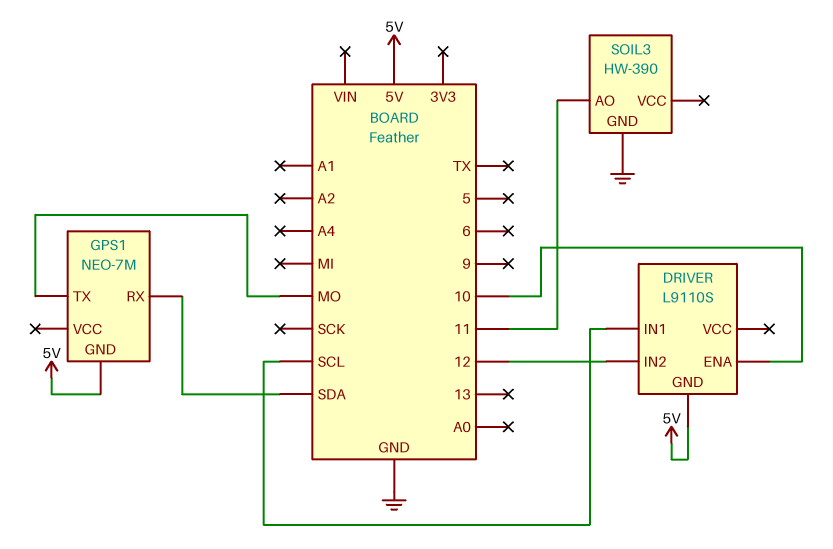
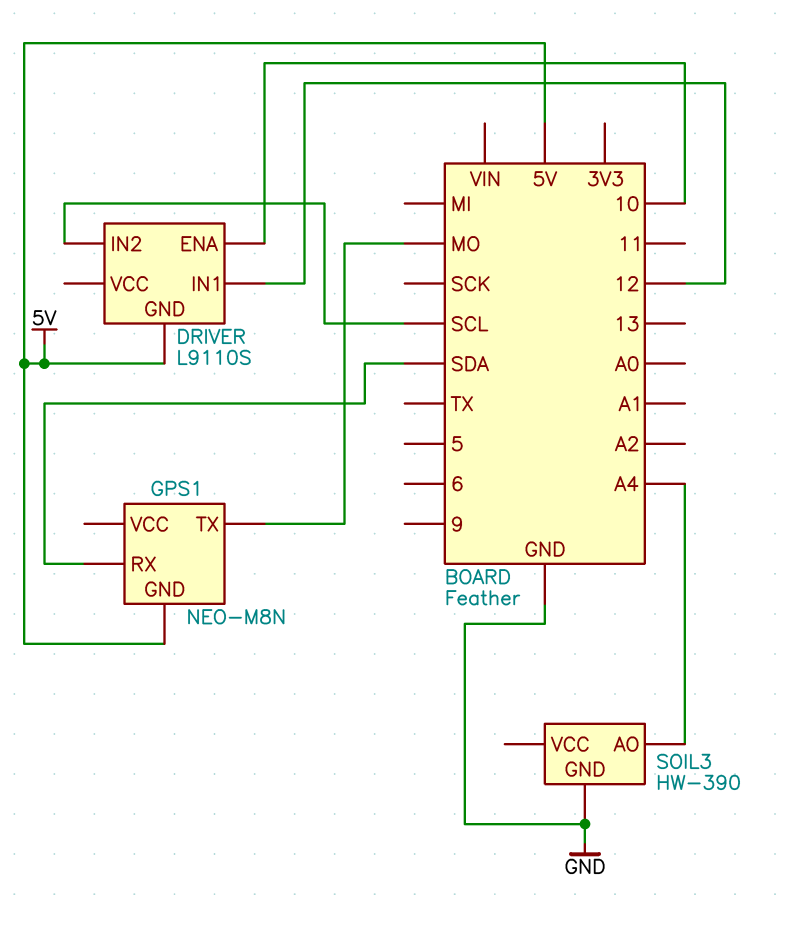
DRIVER pin IN1: SCL -> 12
DRIVER pin IN2: 12 -> SCL
GPS1: NEO-7M -> NEO-M8N
SOIL3 pin AO: 11 -> A4

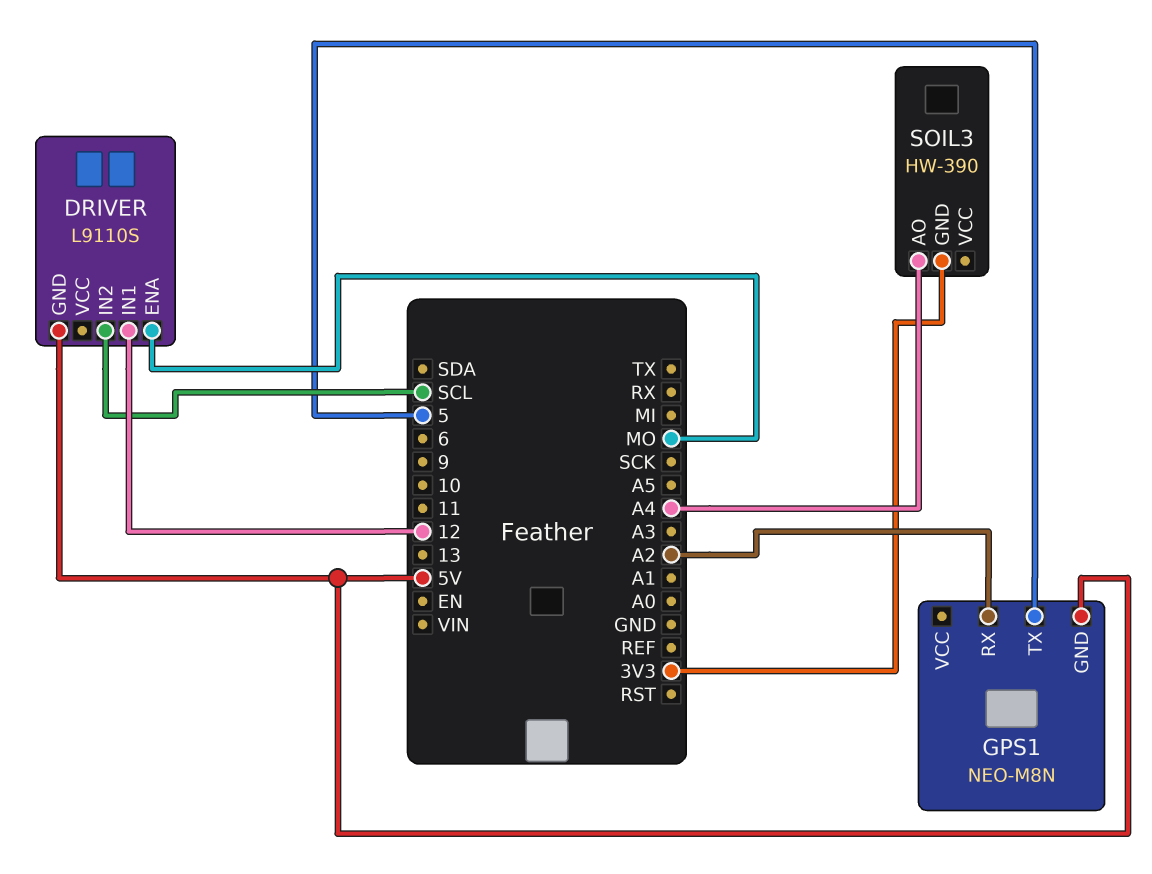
DRIVER pin ENA: 10 -> MO
GPS1 pin RX: SDA -> A2
GPS1 pin TX: MO -> 5
SOIL3 pin GND: GND -> 3V3

